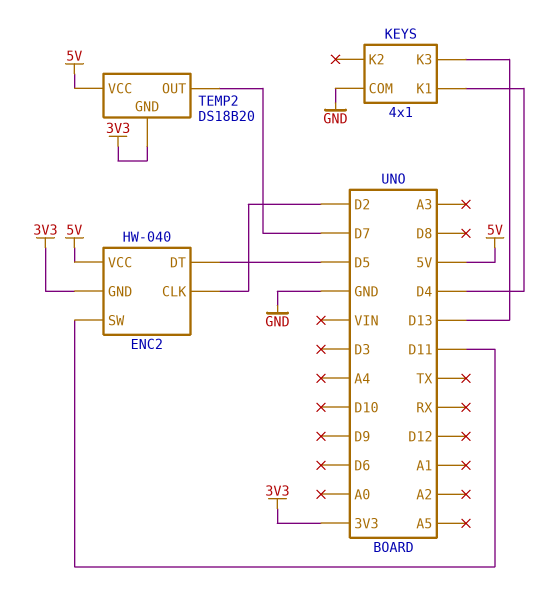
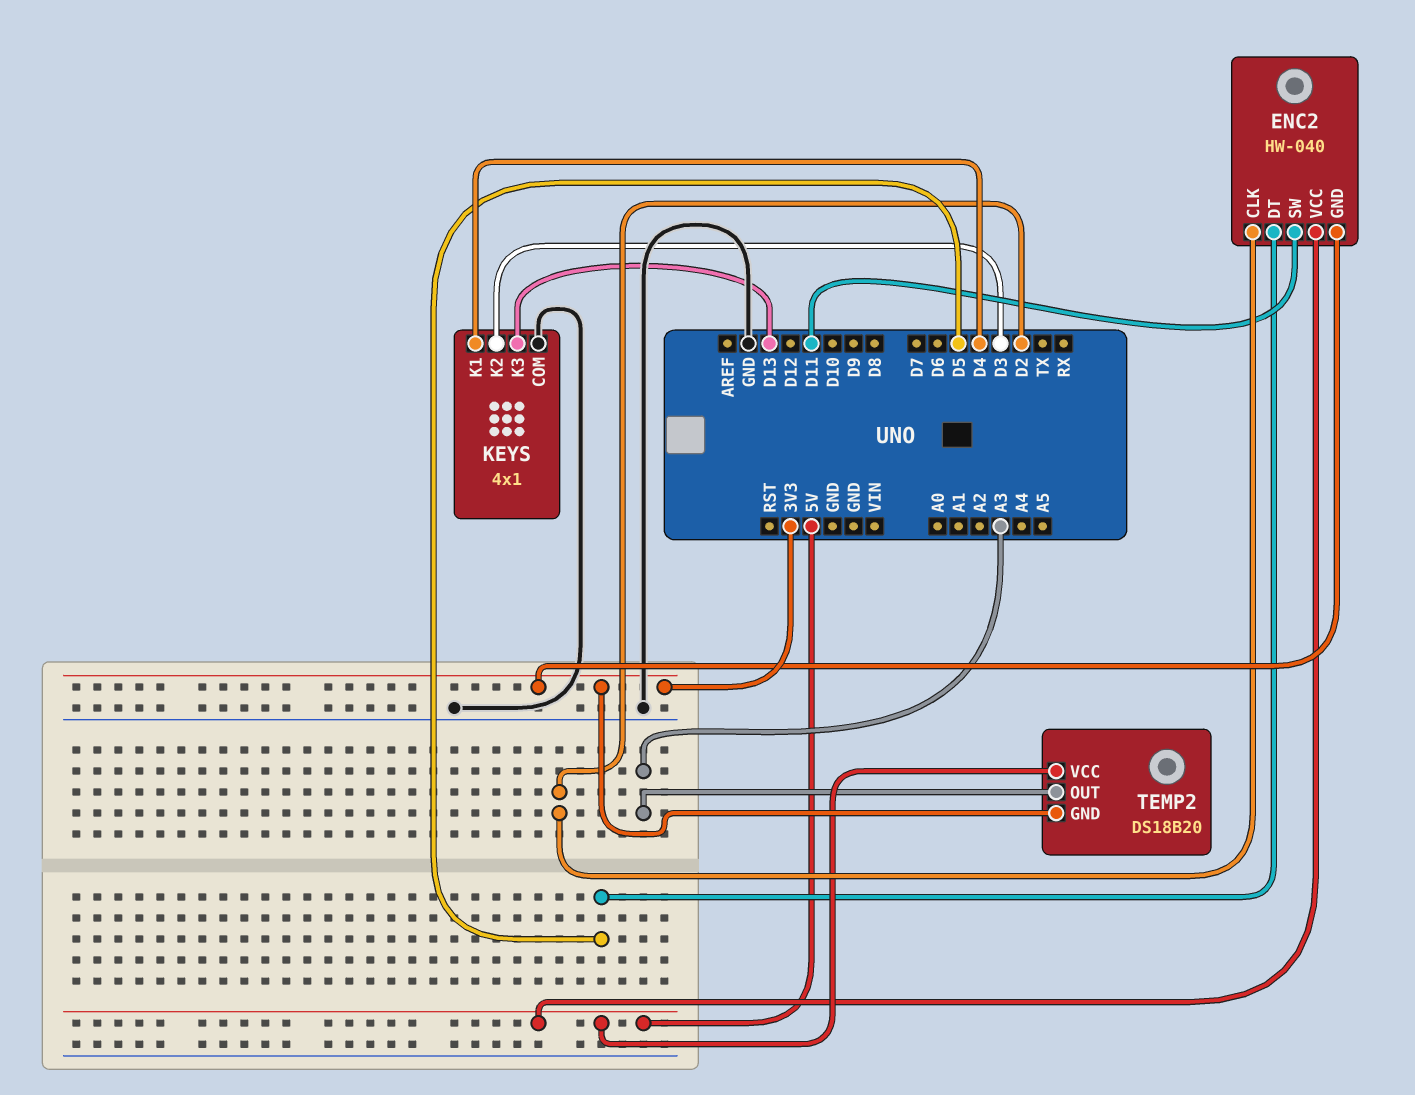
KEYS pin K2: none -> D3
TEMP2 pin OUT: D7 -> A3

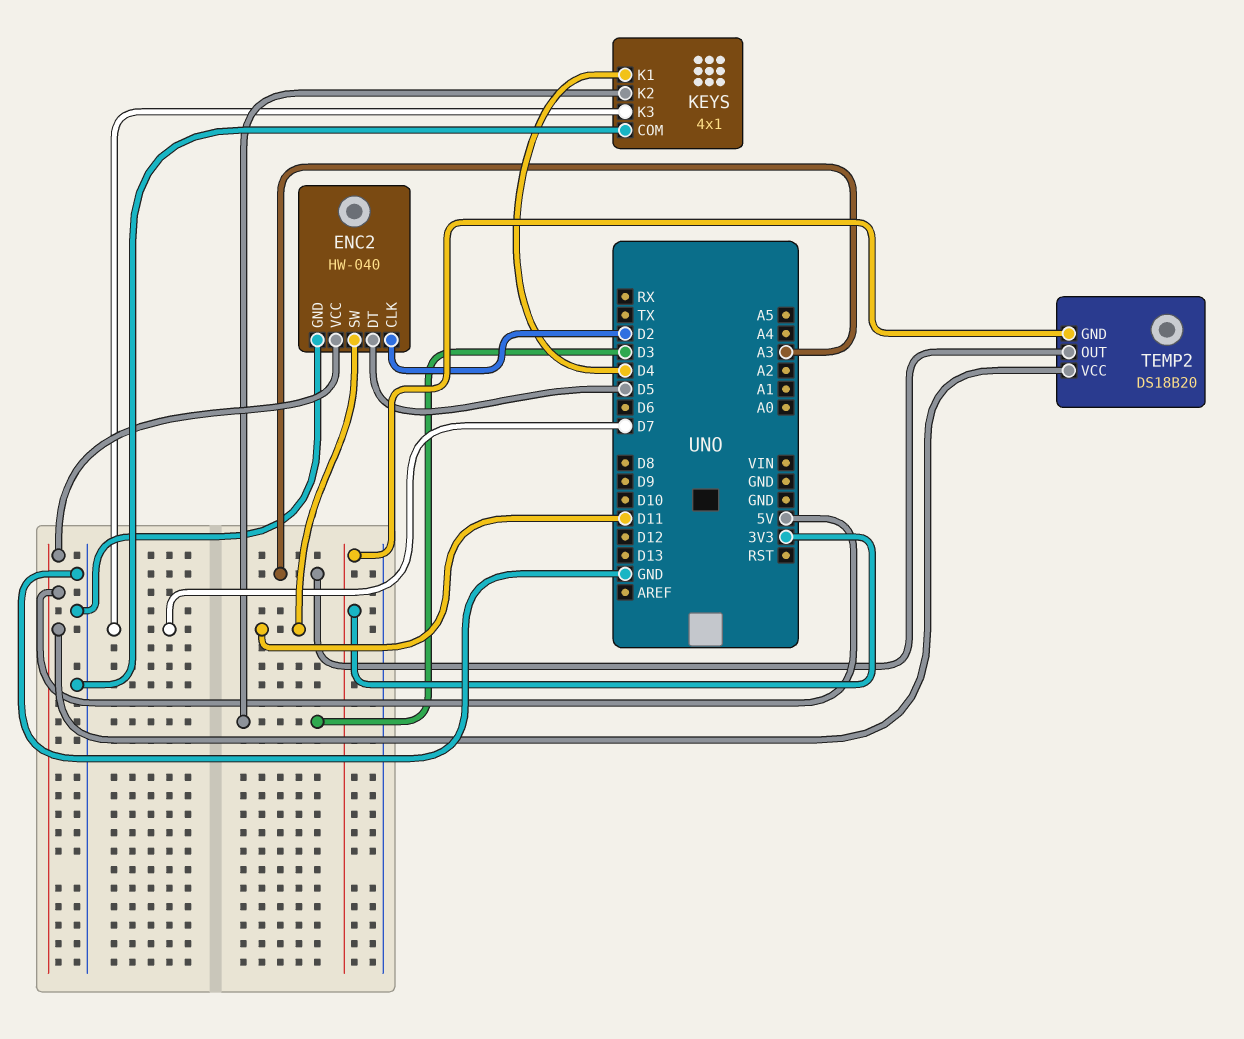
ENC2 pin GND: 3V3 -> GND
KEYS pin K3: D13 -> D7

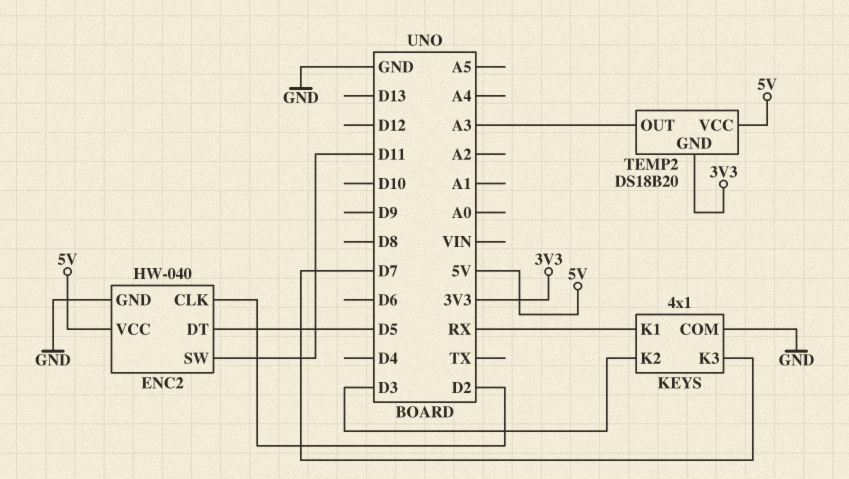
KEYS pin K1: D4 -> RX

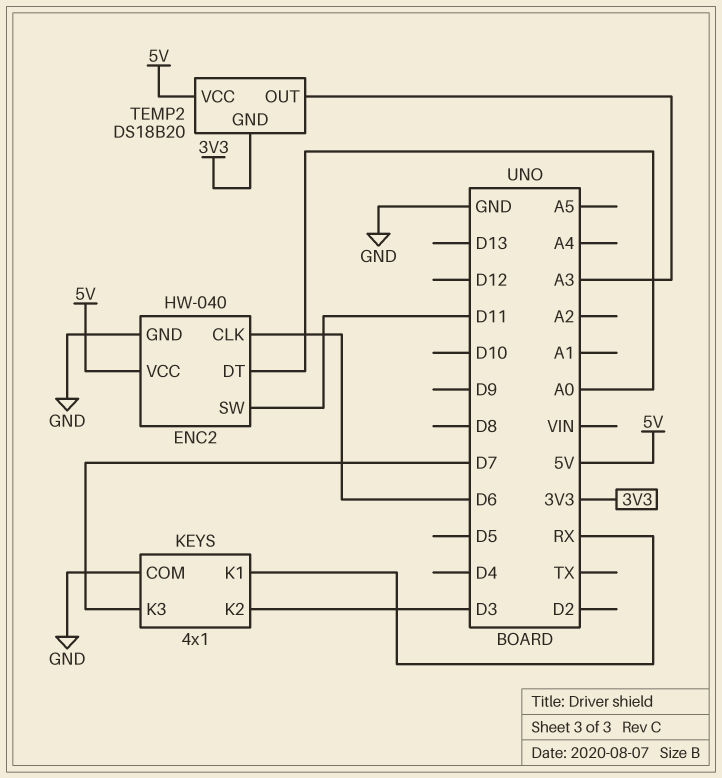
ENC2 pin CLK: D2 -> D6
ENC2 pin DT: D5 -> A0

